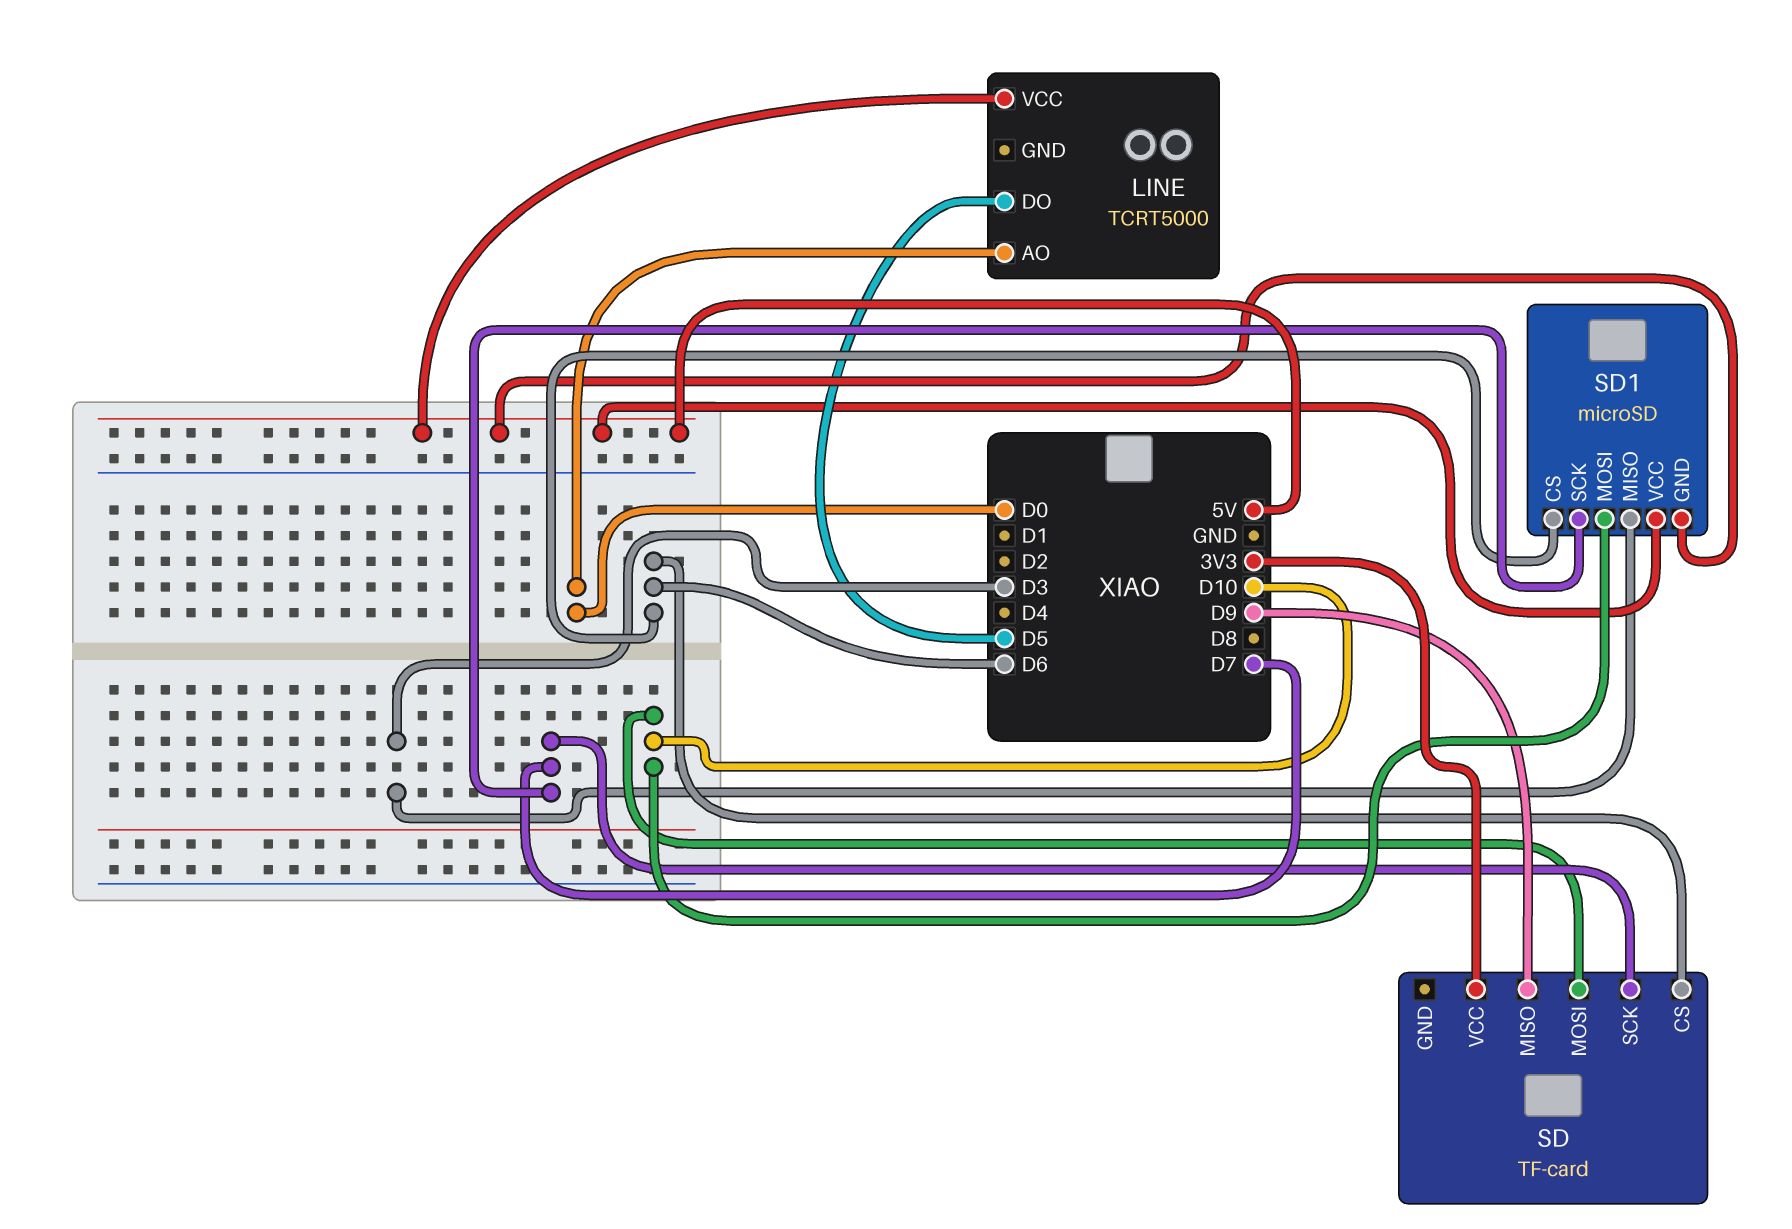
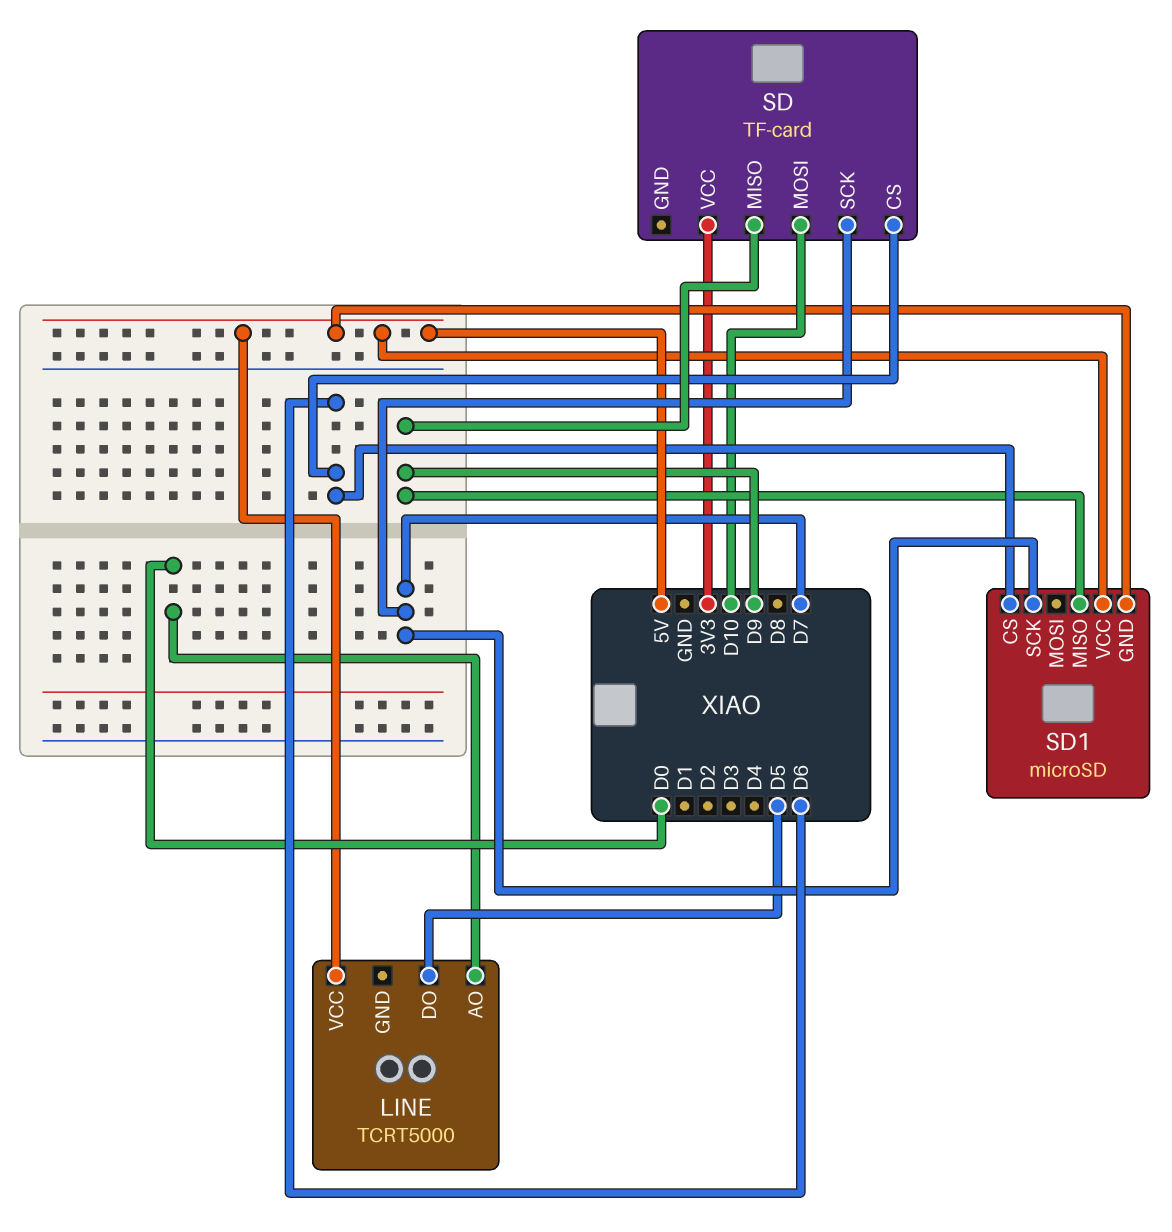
SD1 pin MISO: D3 -> D9
SD1 pin MOSI: D10 -> none

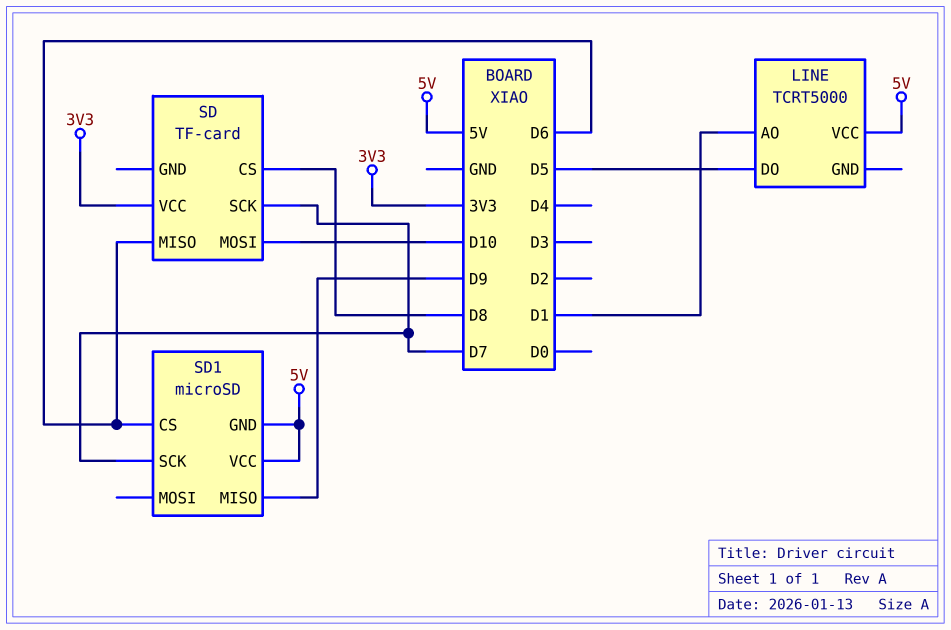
LINE pin AO: D0 -> D1
SD pin CS: D6 -> D8
SD pin MISO: D9 -> D6

